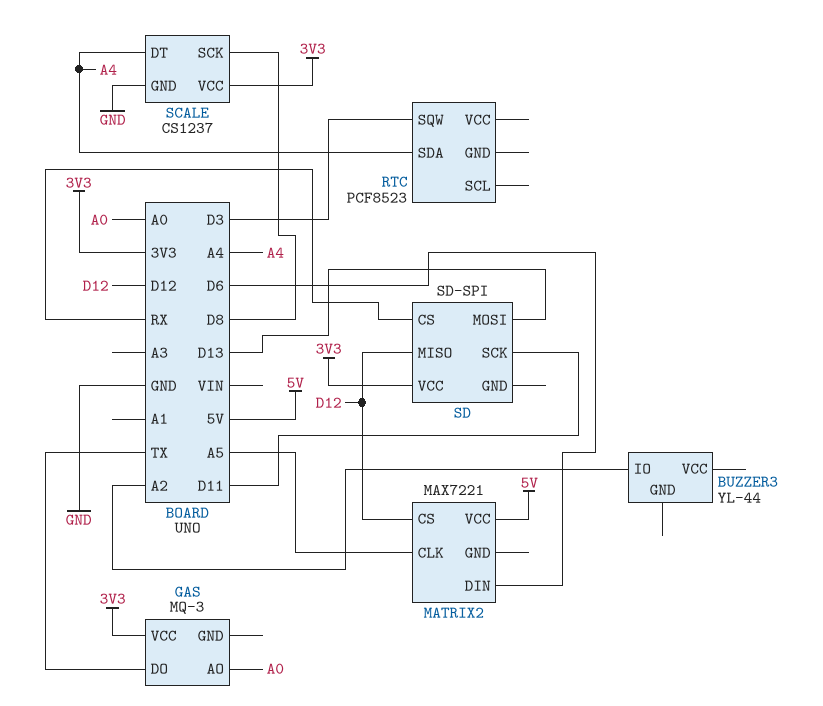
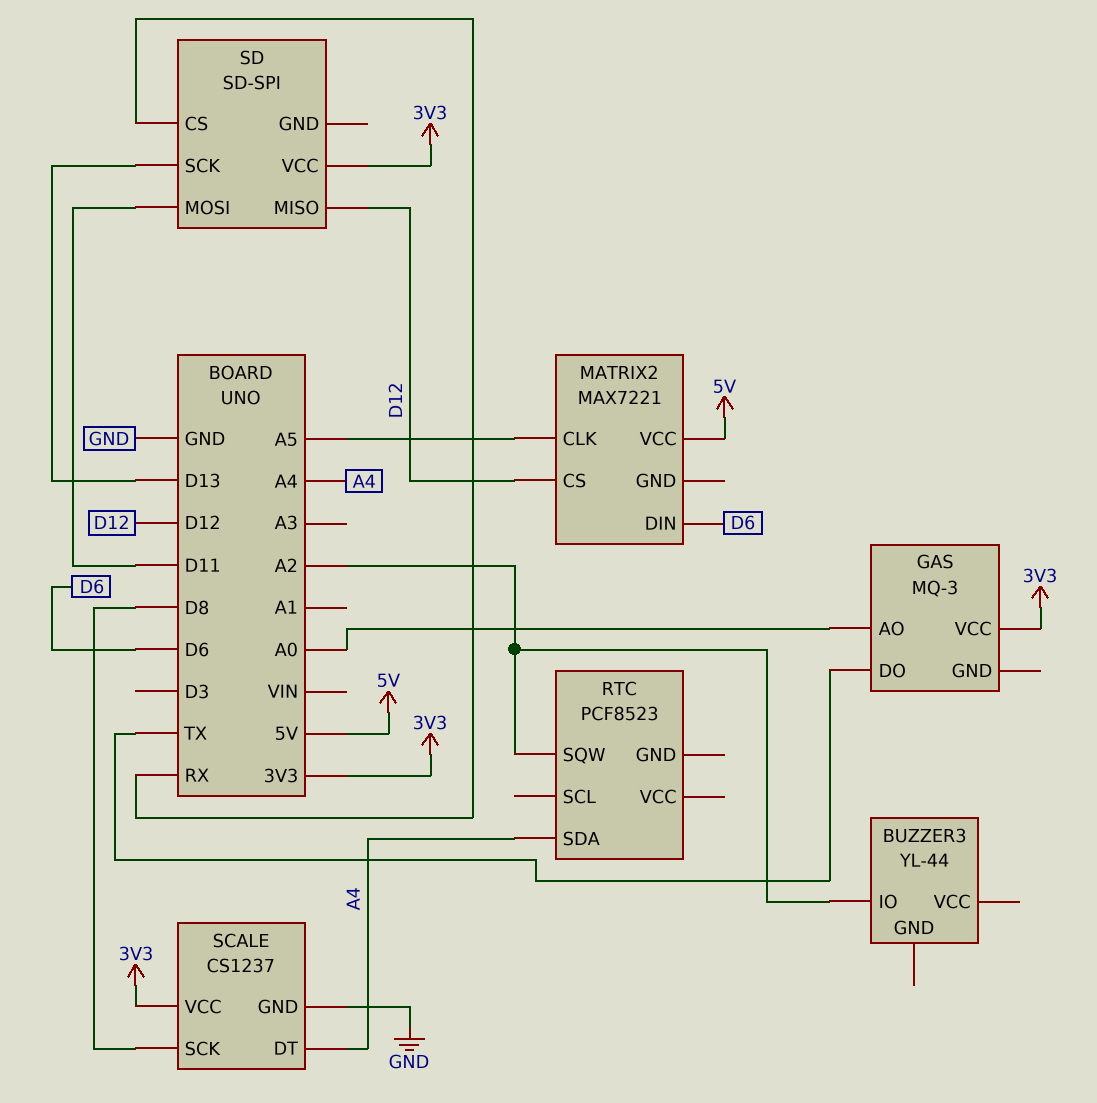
RTC pin SQW: D3 -> A2
SD pin MOSI: D13 -> D11
SD pin SCK: D11 -> D13

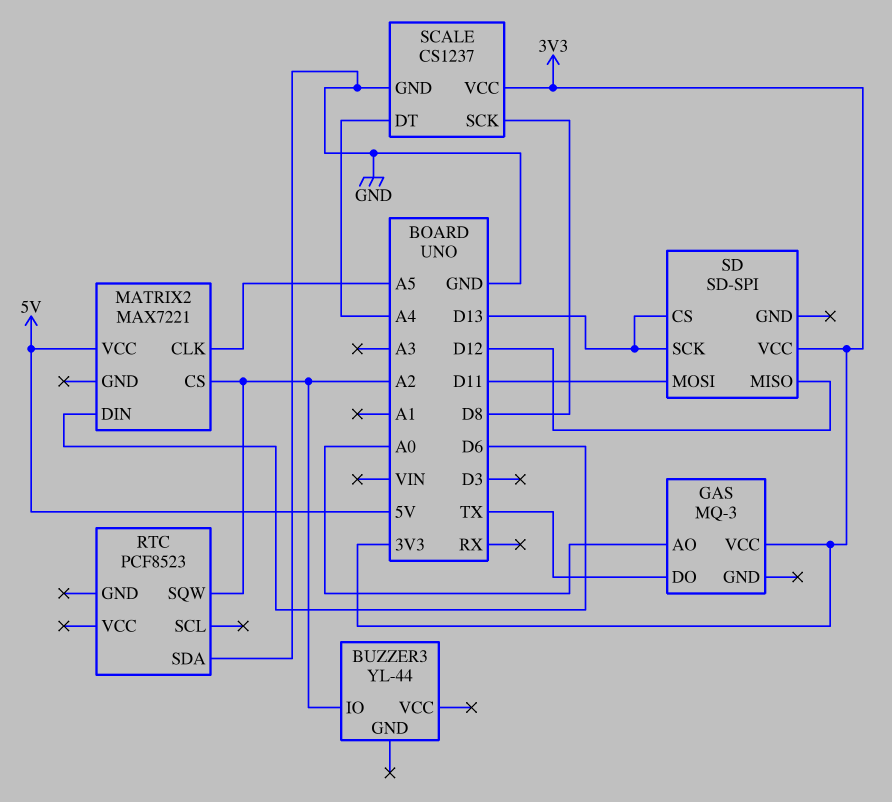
MATRIX2 pin CS: D12 -> A2
RTC pin SDA: A4 -> GND
SD pin CS: RX -> D13

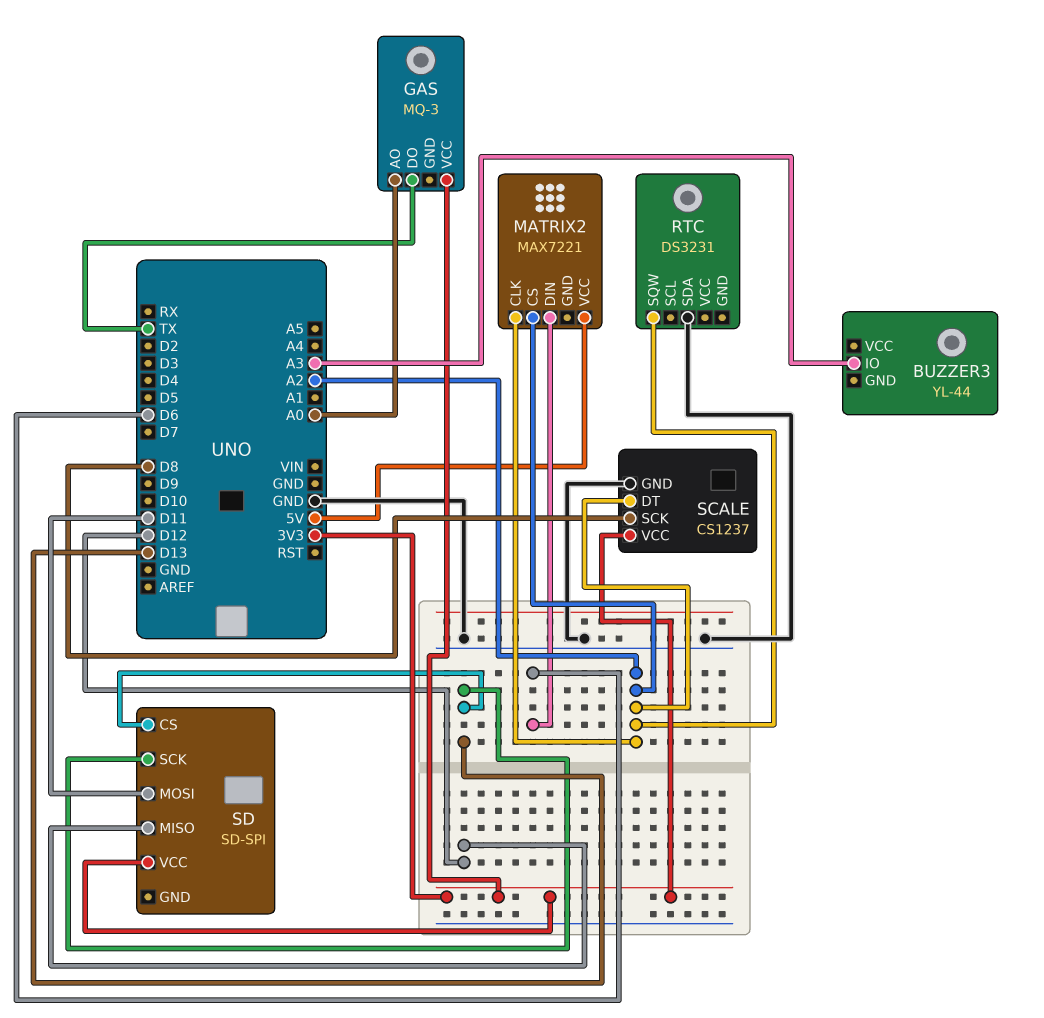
BUZZER3 pin IO: A2 -> A3
MATRIX2 pin CLK: A5 -> A2
RTC: PCF8523 -> DS3231
SCALE pin DT: A4 -> A2

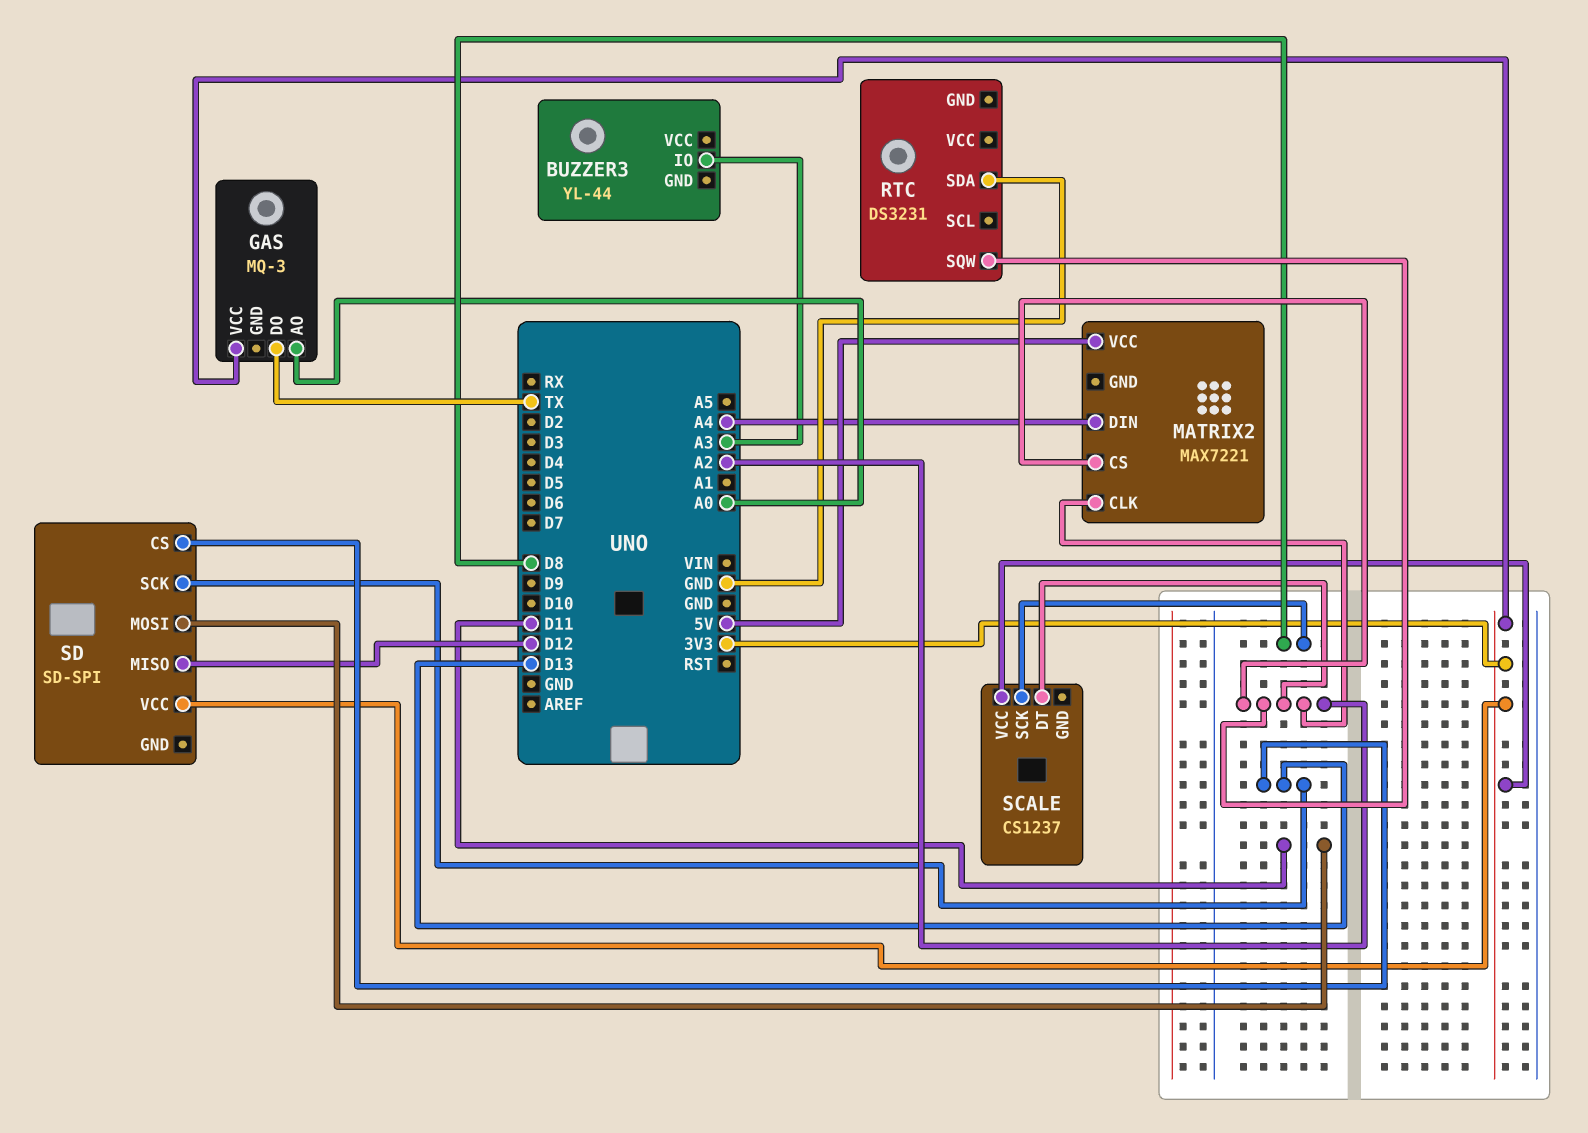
MATRIX2 pin DIN: D6 -> A4
SCALE pin GND: GND -> none

